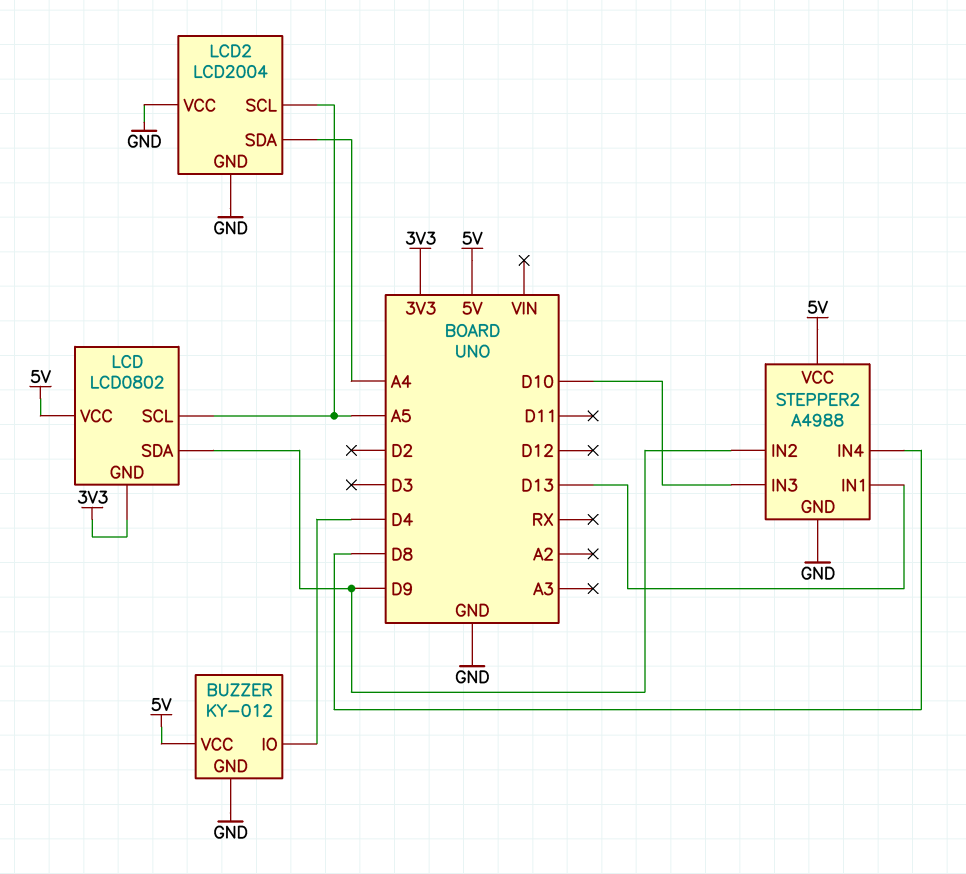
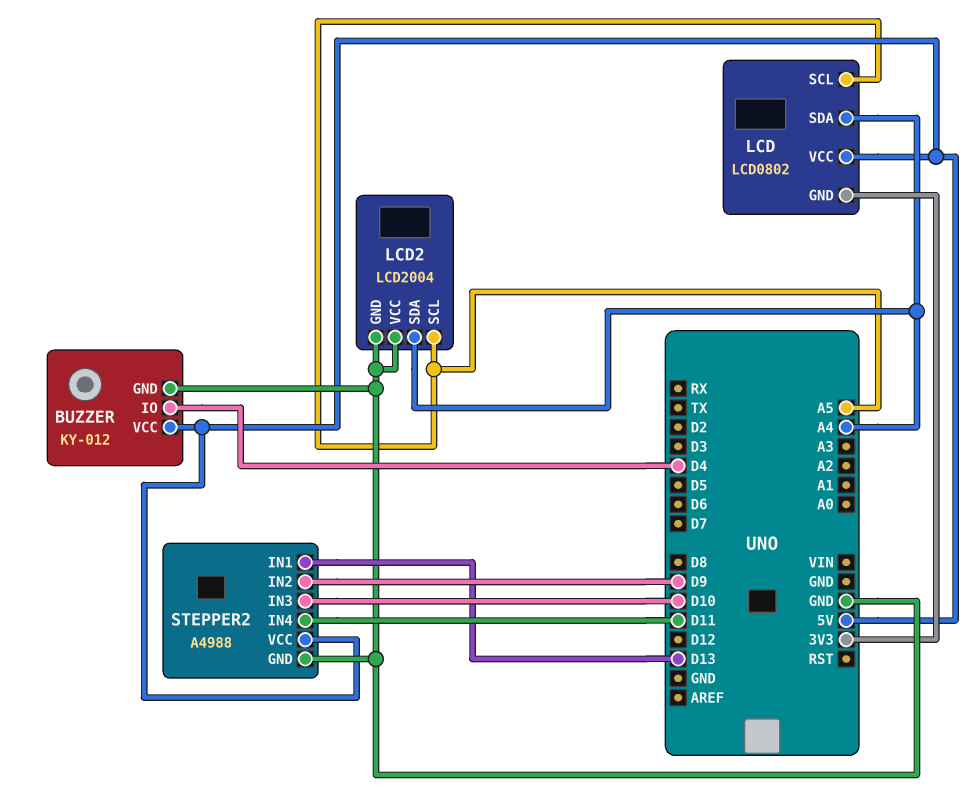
LCD pin SDA: D9 -> A4
STEPPER2 pin IN4: D8 -> D11

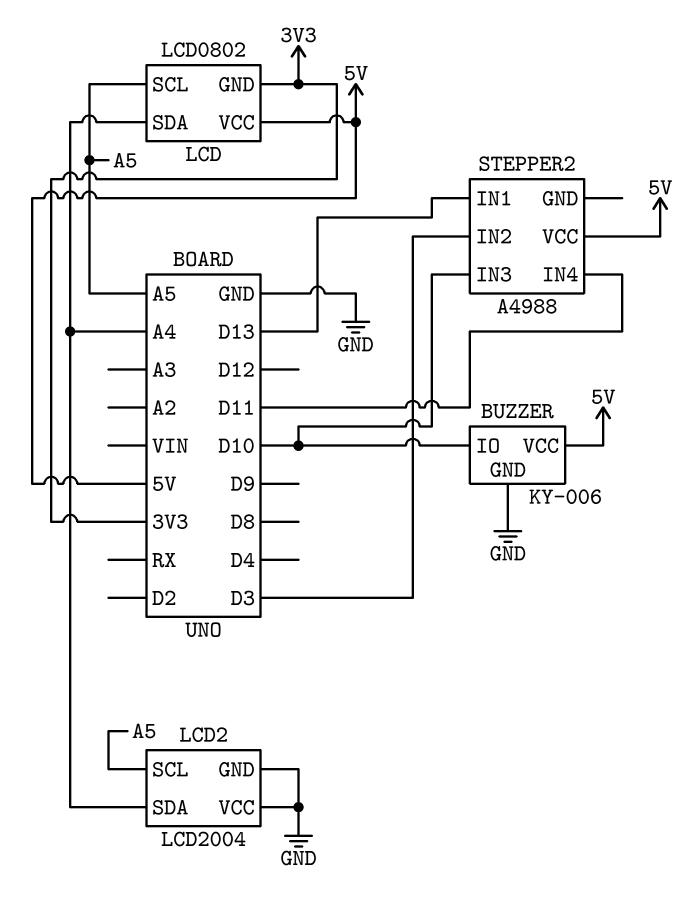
BUZZER: KY-012 -> KY-006
BUZZER pin IO: D4 -> D10
STEPPER2 pin GND: GND -> none
STEPPER2 pin IN2: D9 -> D3

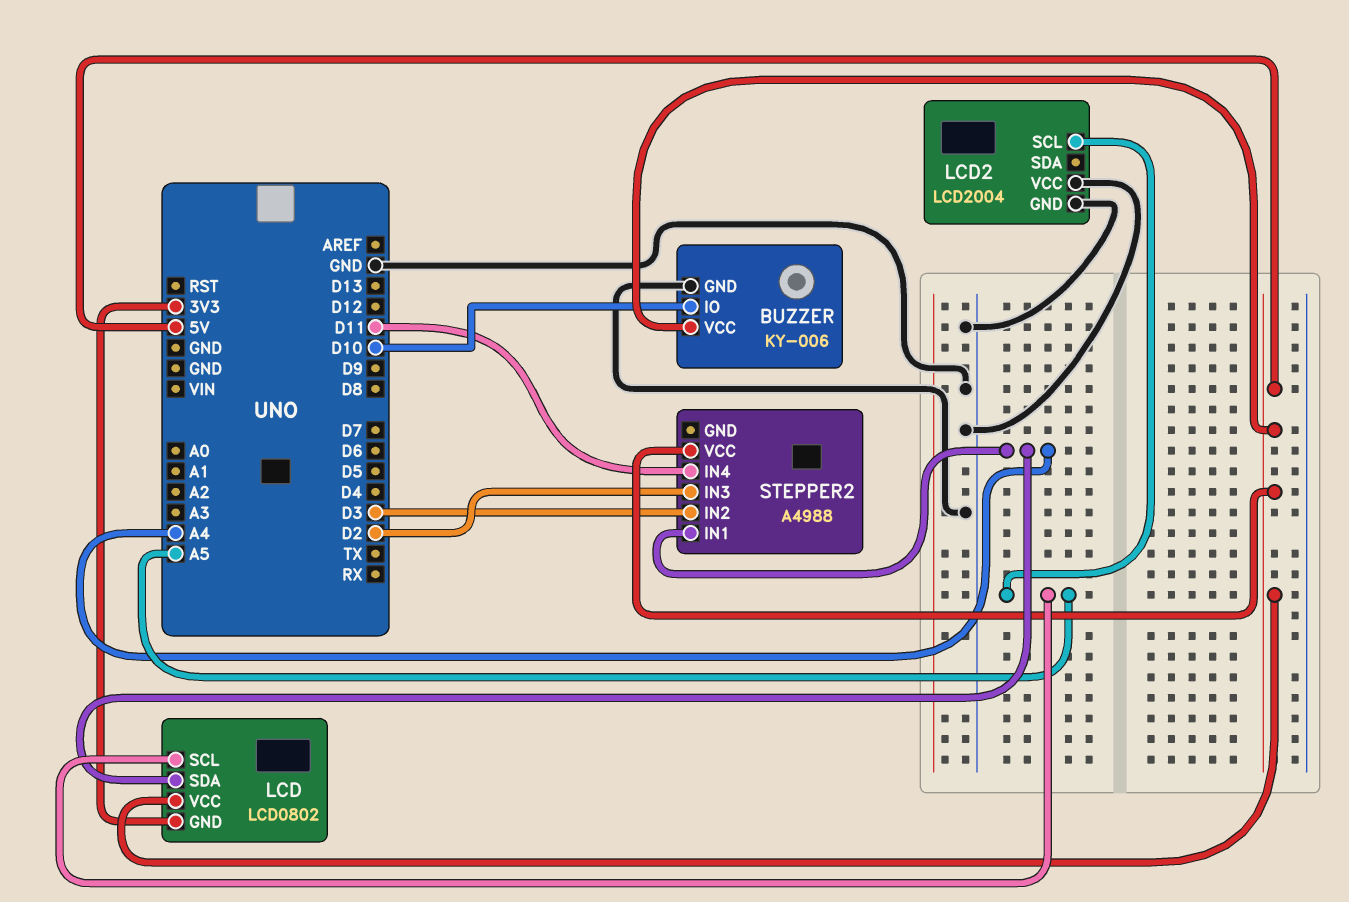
LCD2 pin SDA: A4 -> none
STEPPER2 pin IN1: D13 -> A4
STEPPER2 pin IN3: D10 -> D2

